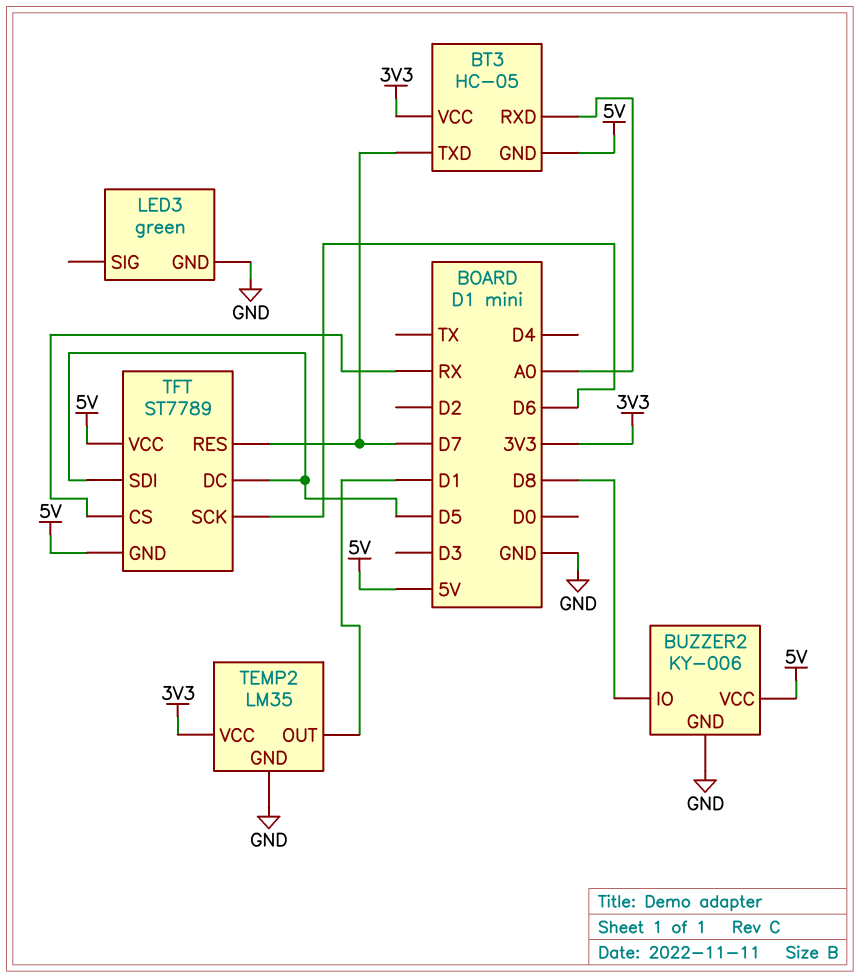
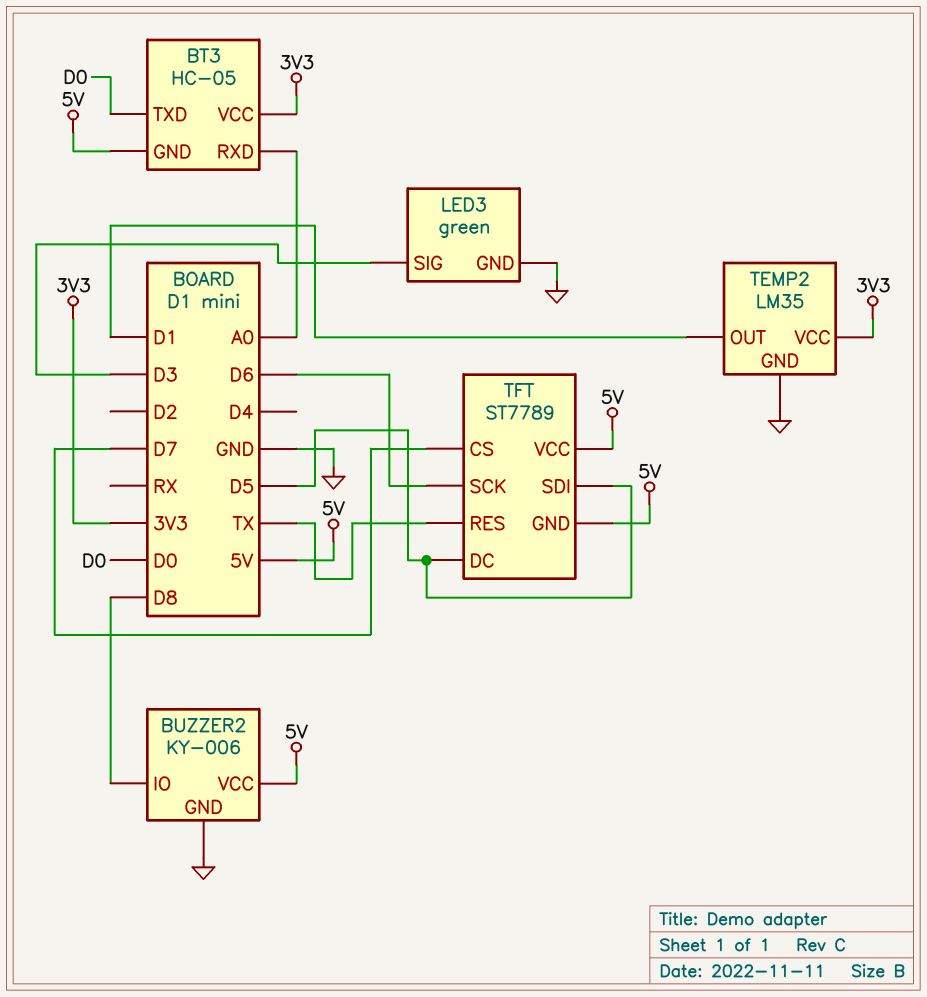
BT3 pin TXD: D7 -> D0
LED3 pin SIG: none -> D3
TFT pin CS: RX -> D7
TFT pin RES: D7 -> TX

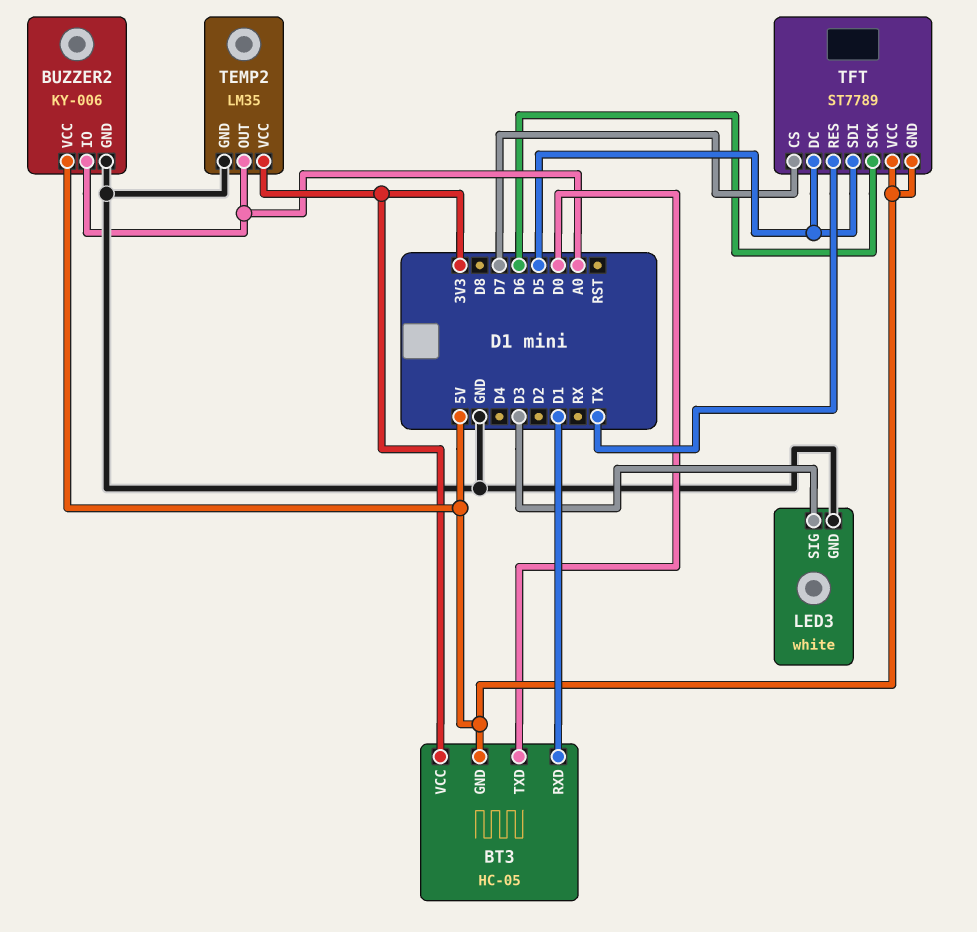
BT3 pin RXD: A0 -> D1
BUZZER2 pin IO: D8 -> A0
LED3: green -> white
TEMP2 pin OUT: D1 -> A0

